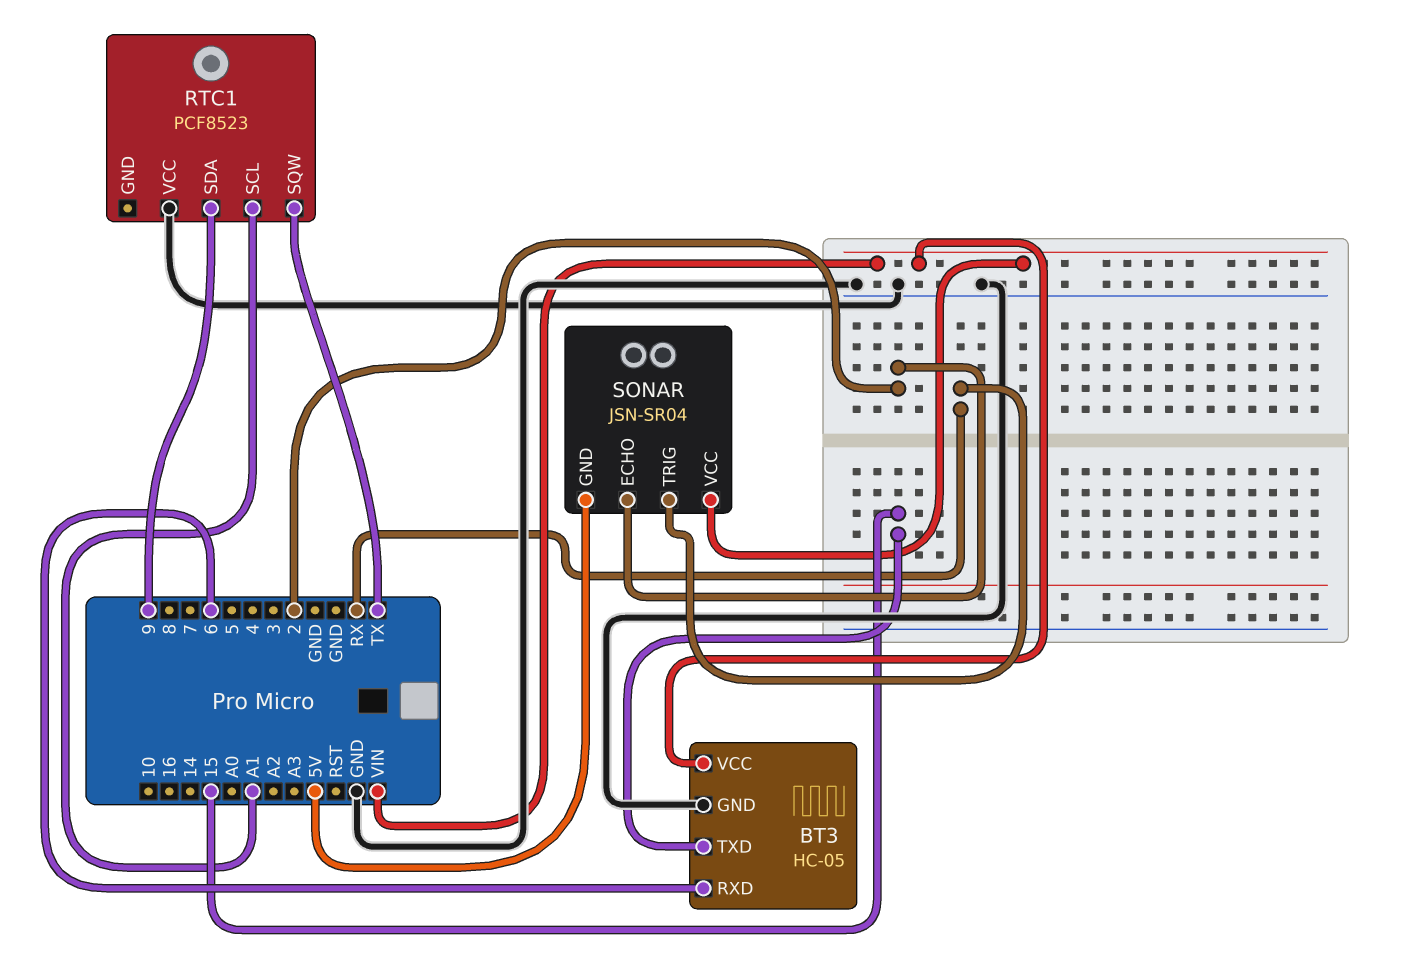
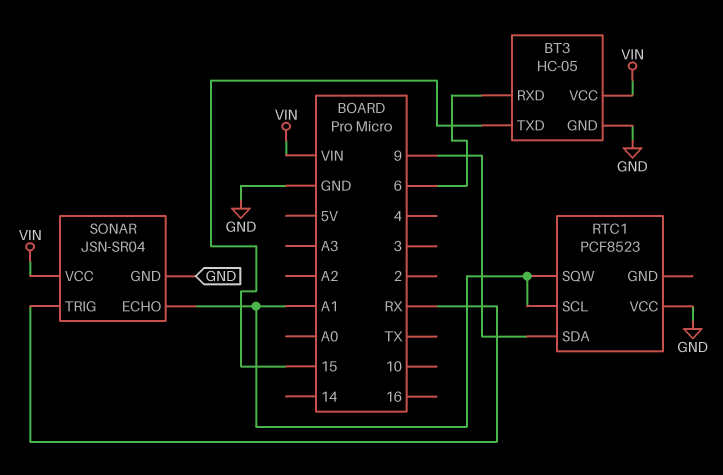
RTC1 pin SQW: TX -> A1
SONAR pin ECHO: 2 -> A1
SONAR pin GND: 5V -> GND

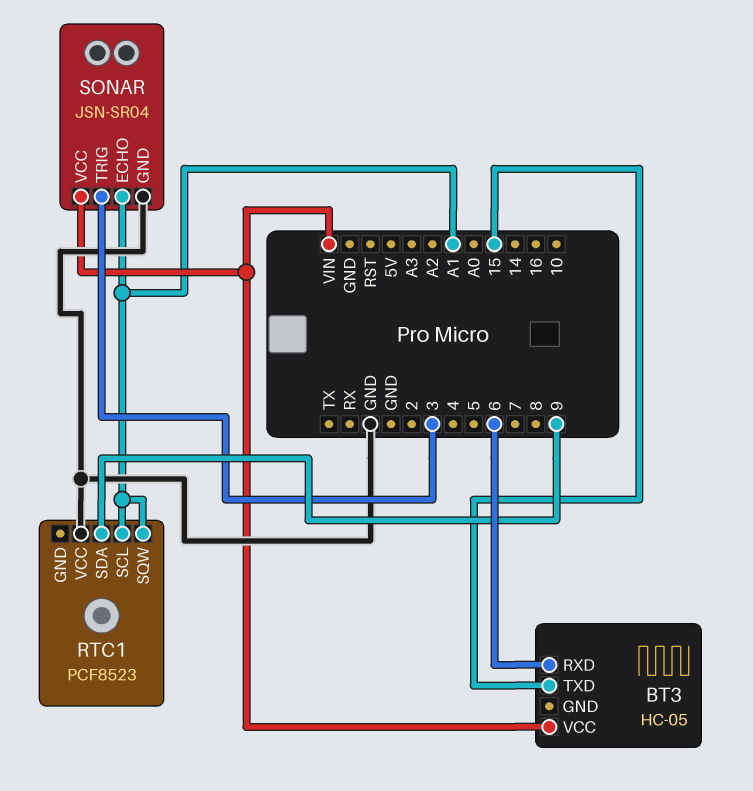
BT3 pin GND: GND -> none
SONAR pin TRIG: RX -> 3

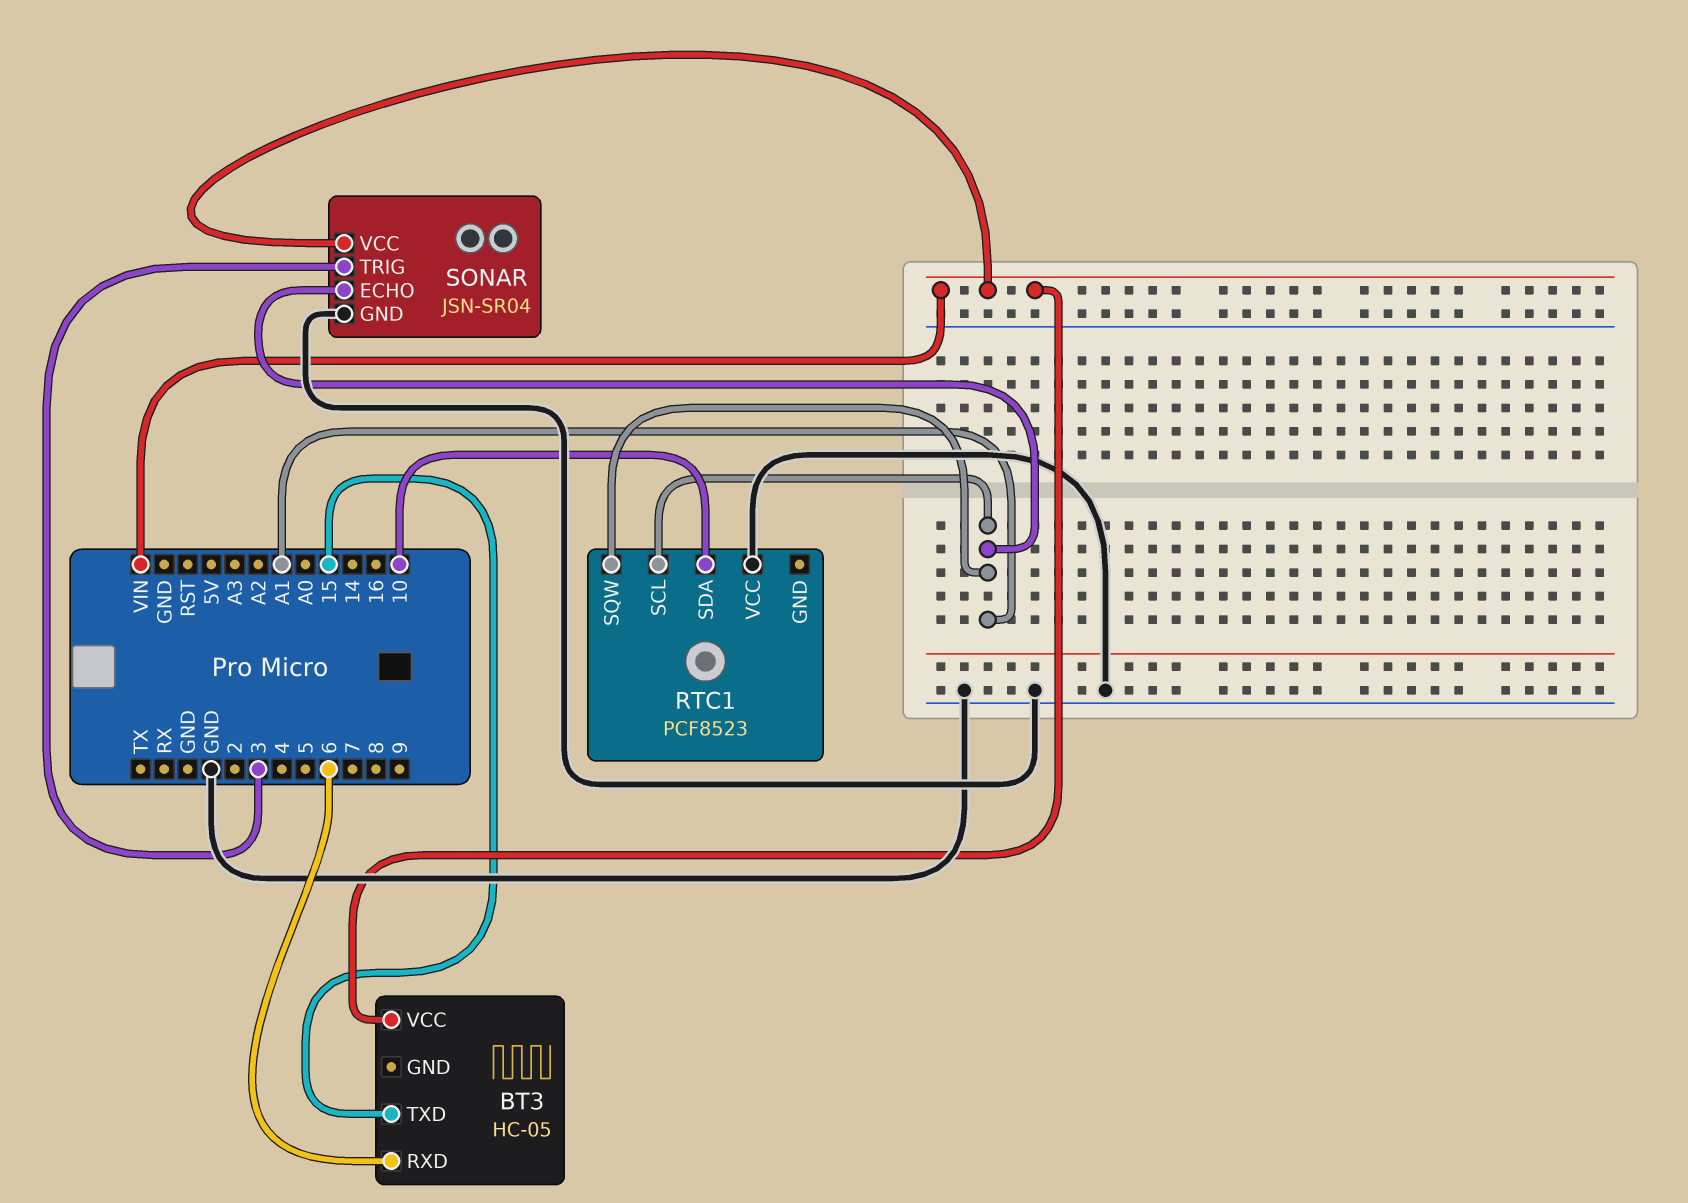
RTC1 pin SDA: 9 -> 10

